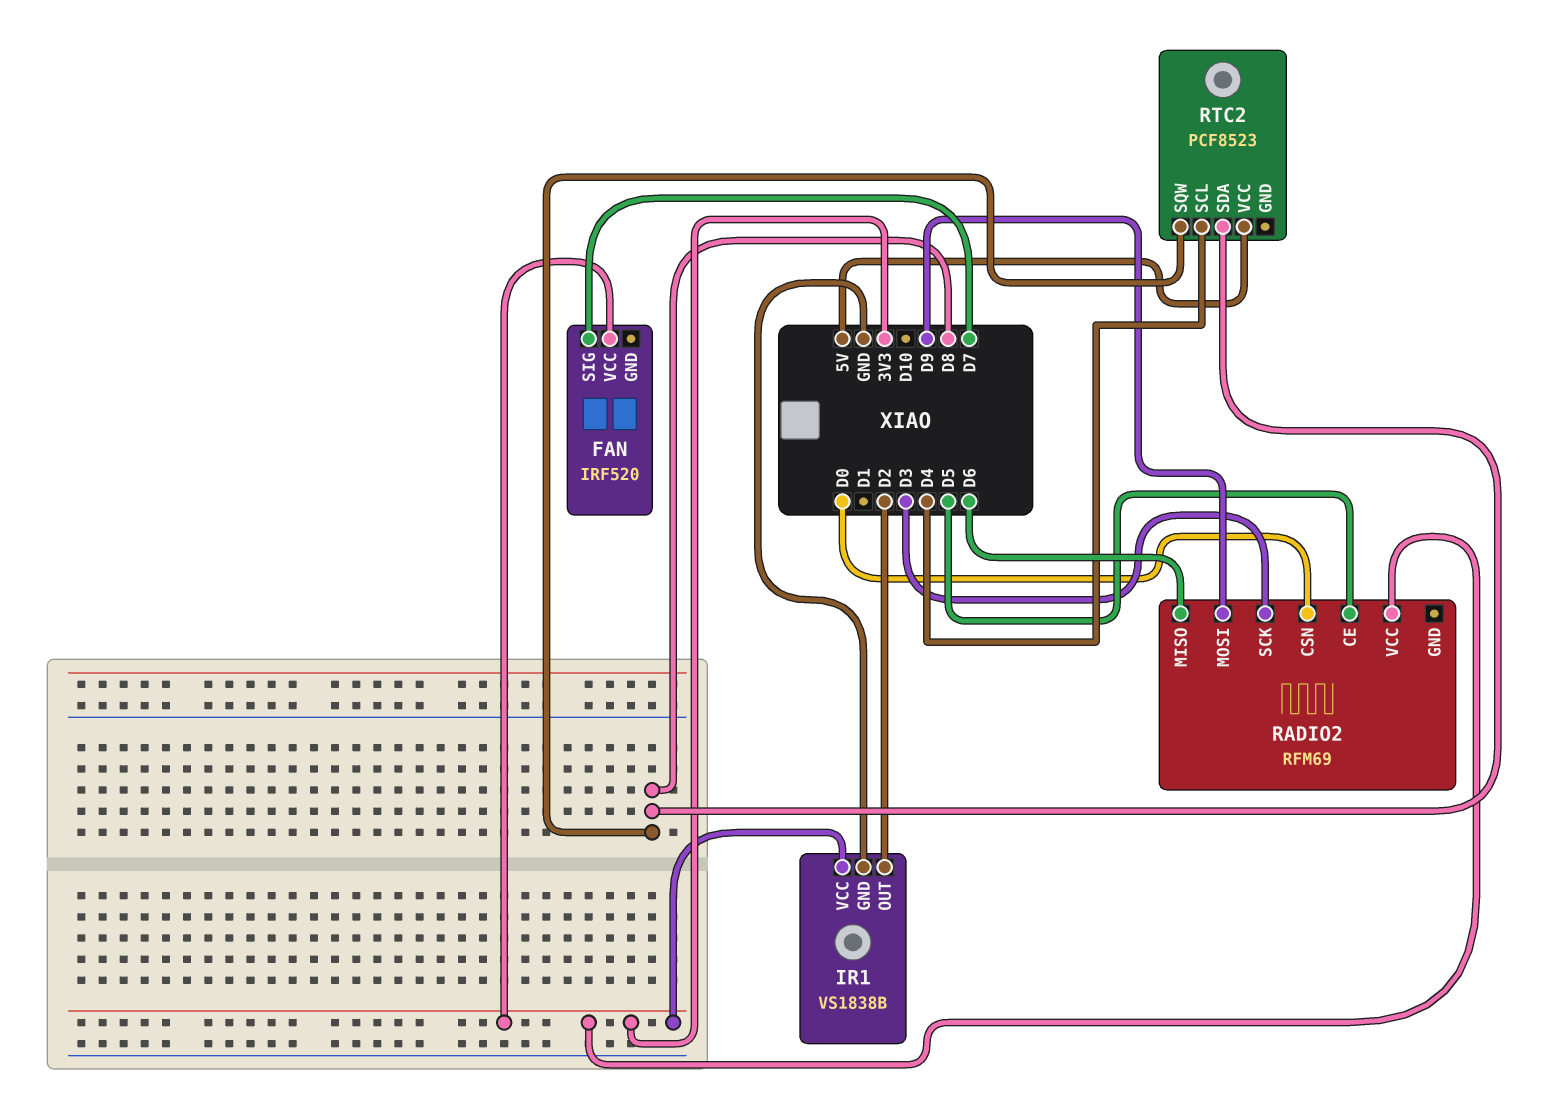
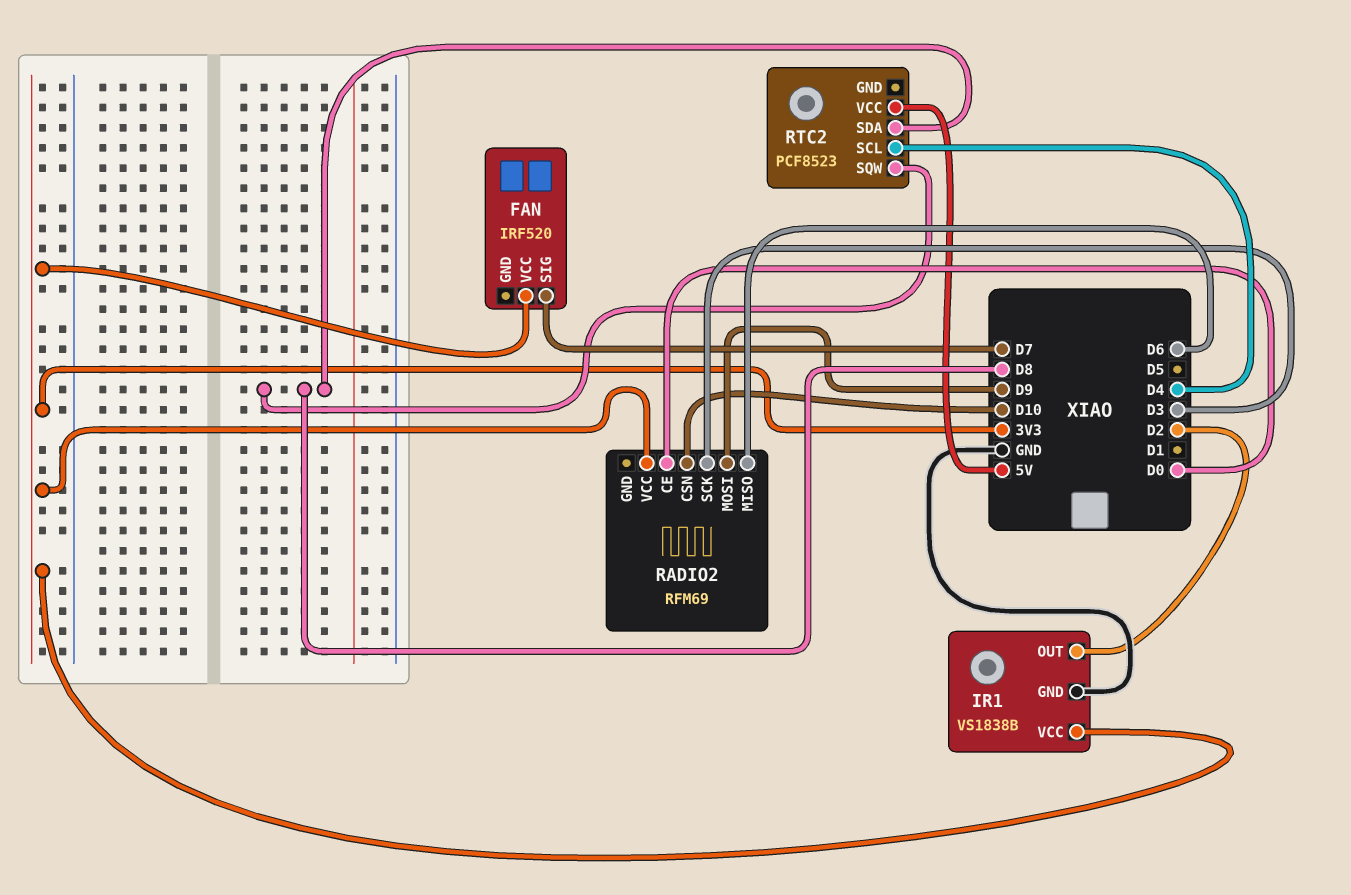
RADIO2 pin CE: D5 -> D0
RADIO2 pin CSN: D0 -> D10

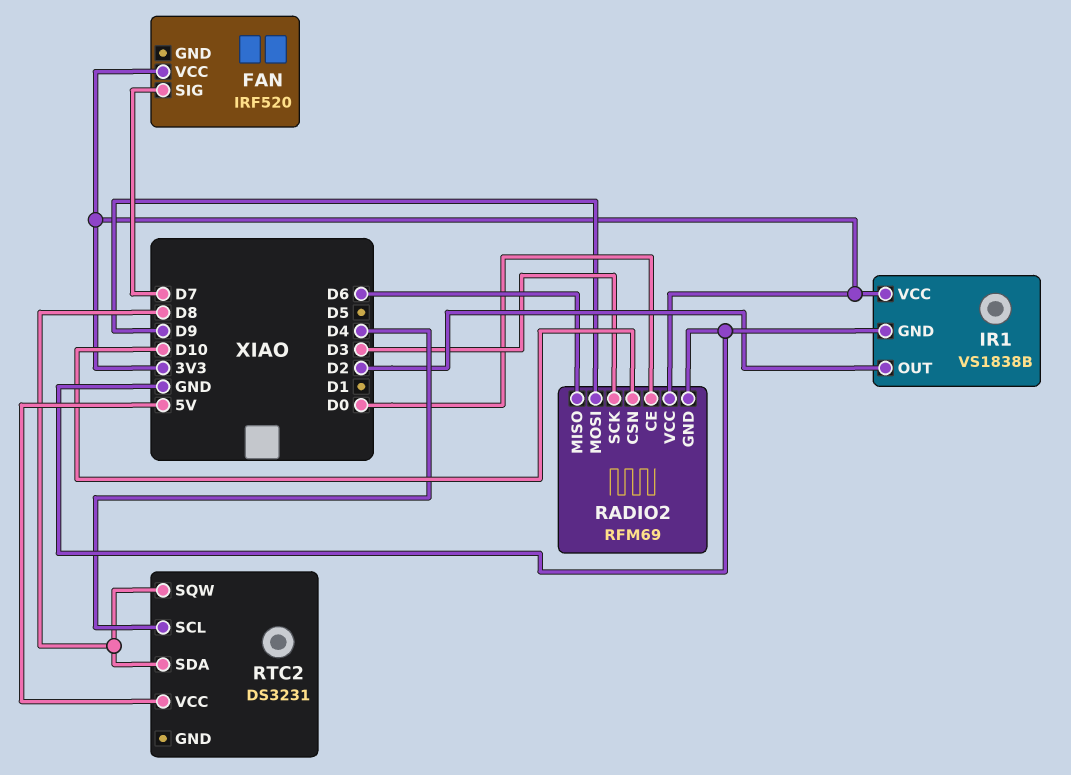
RADIO2 pin GND: none -> GND
RTC2: PCF8523 -> DS3231

